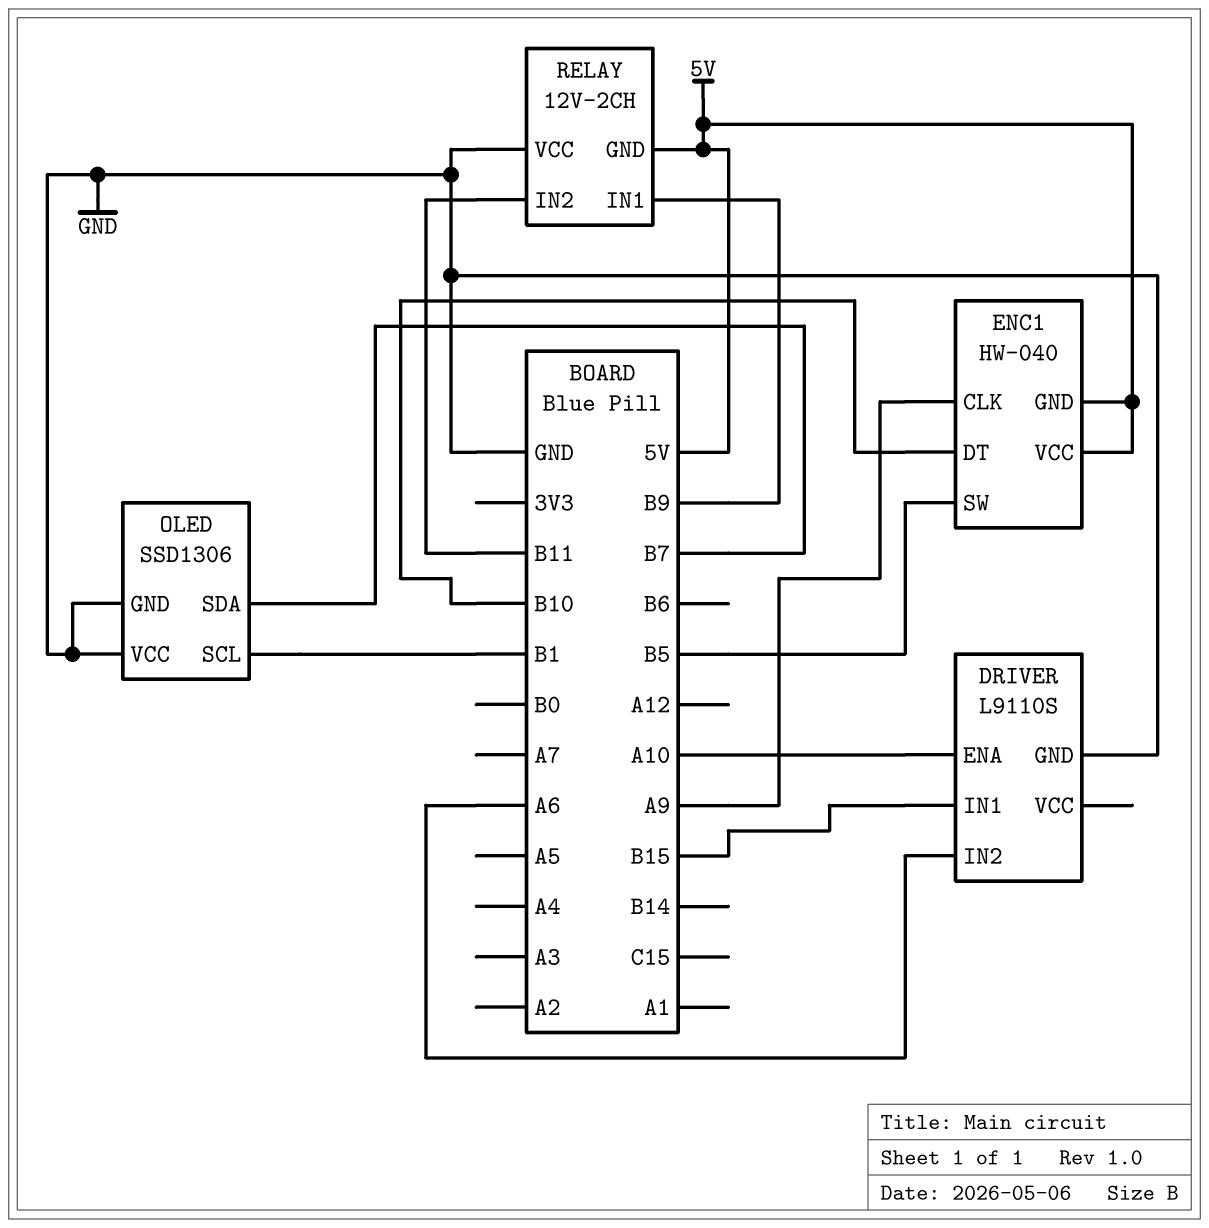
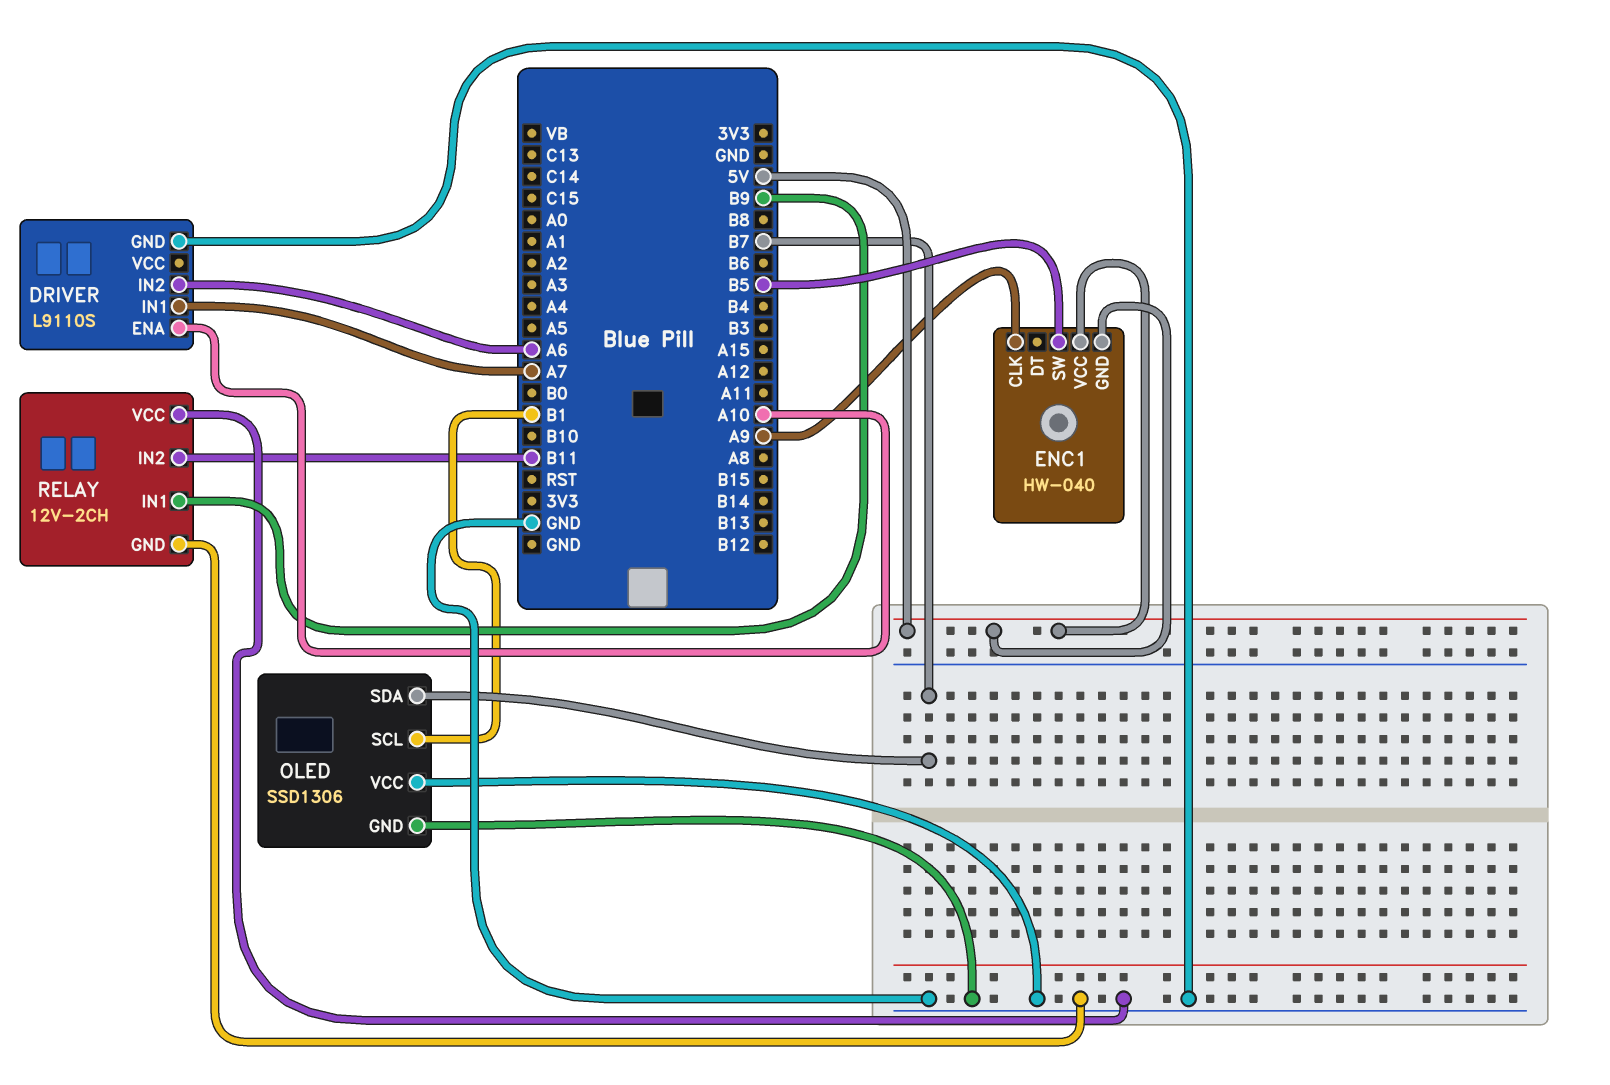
DRIVER pin IN1: B15 -> A7
ENC1 pin DT: B10 -> none
RELAY pin GND: 5V -> GND

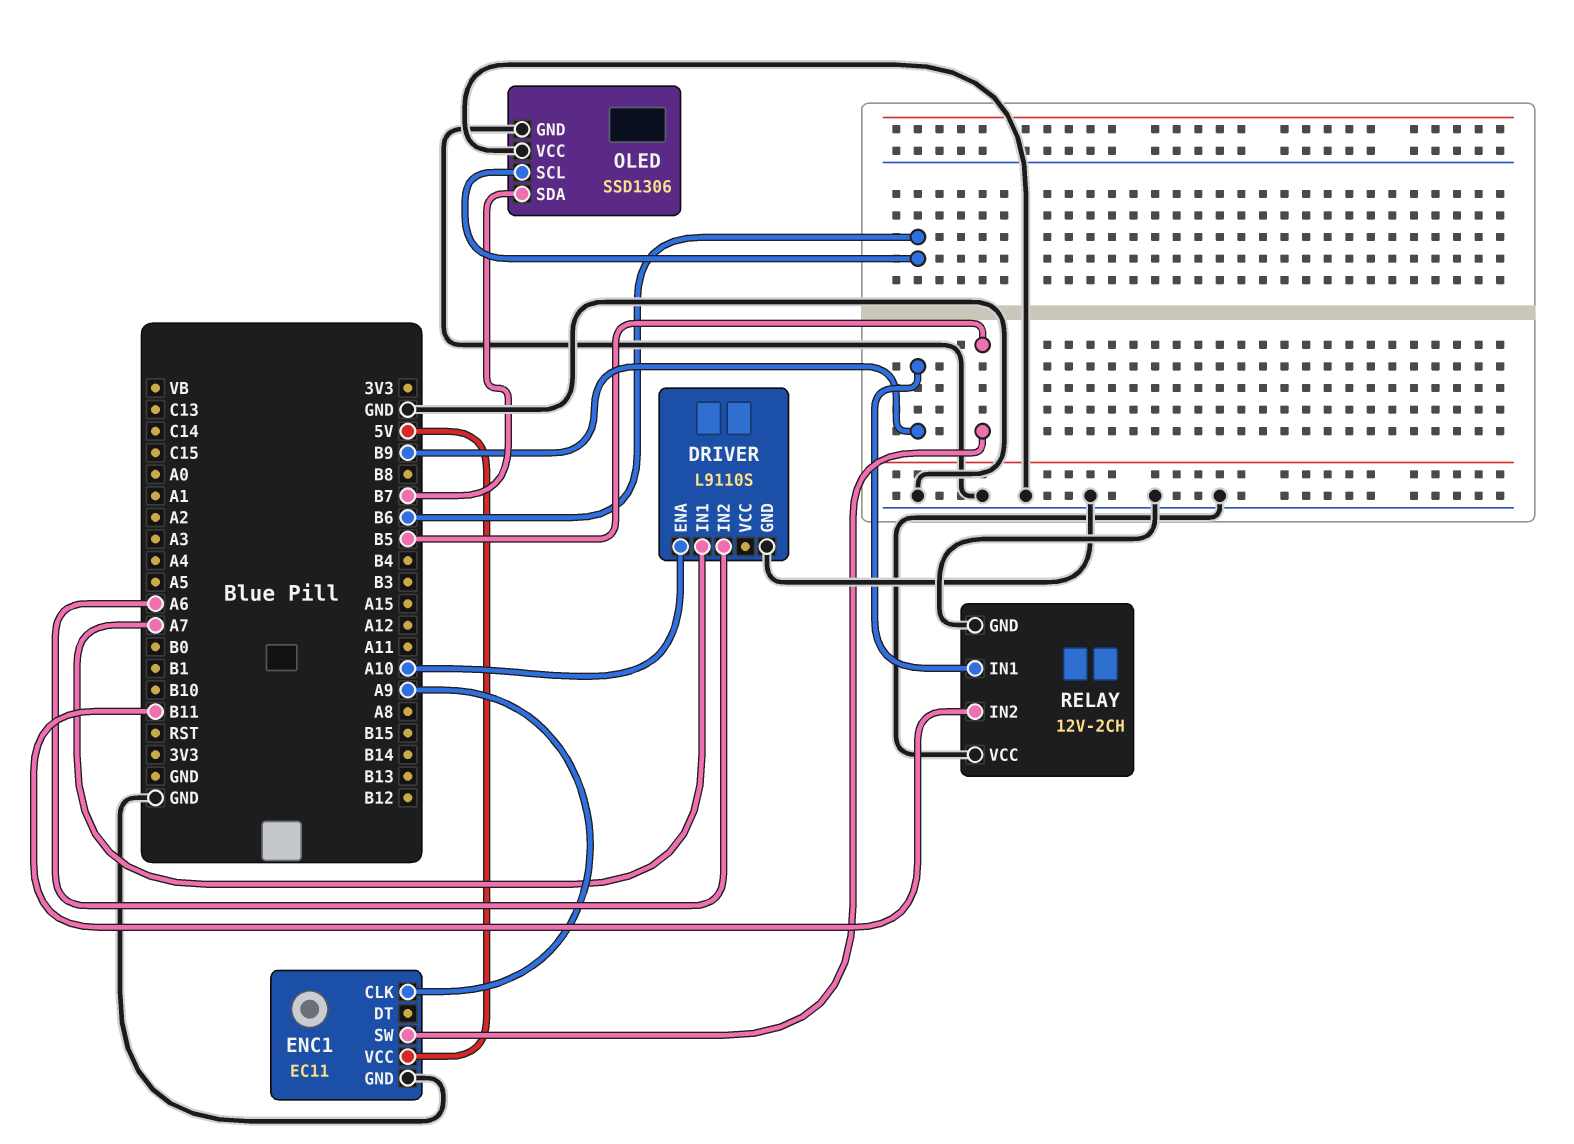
ENC1: HW-040 -> EC11
ENC1 pin GND: 5V -> GND
OLED pin SCL: B1 -> B6

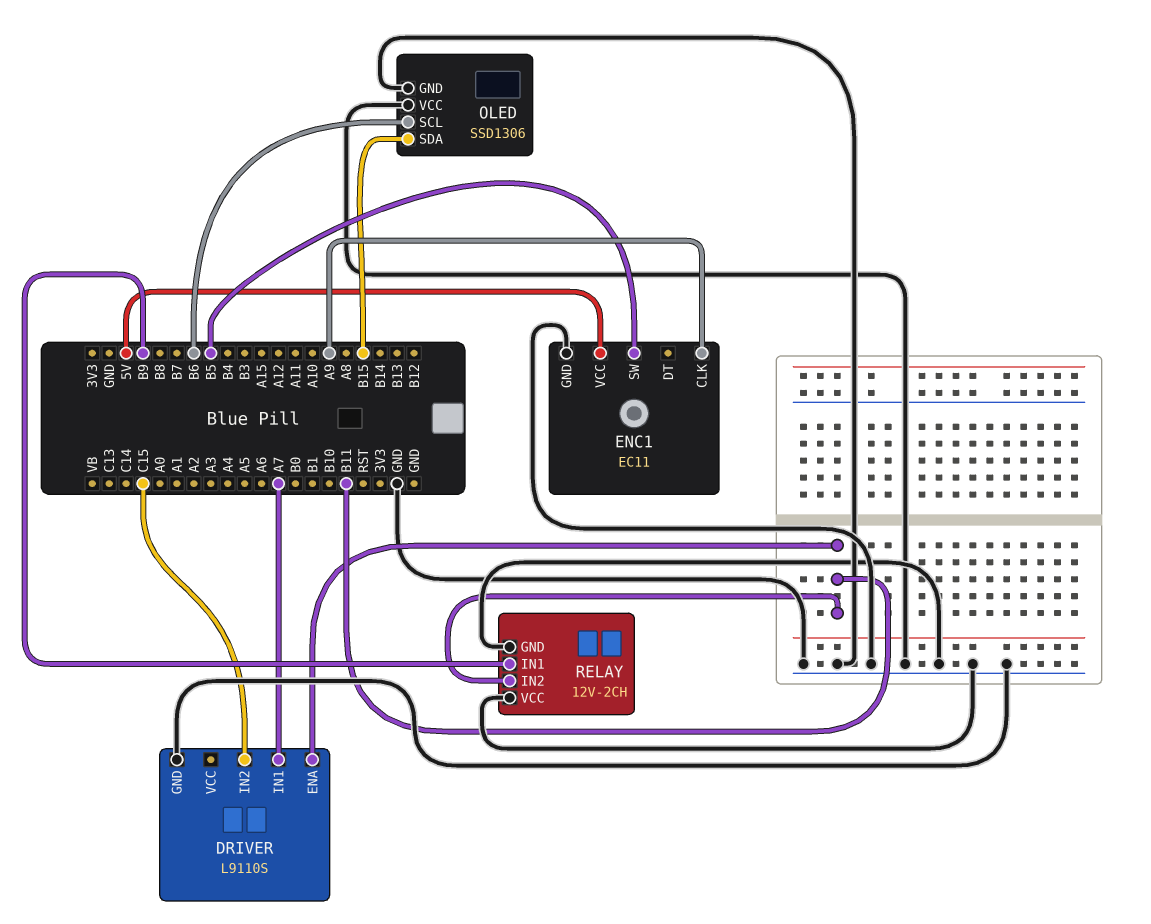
DRIVER pin ENA: A10 -> B11
DRIVER pin IN2: A6 -> C15
OLED pin SDA: B7 -> B15

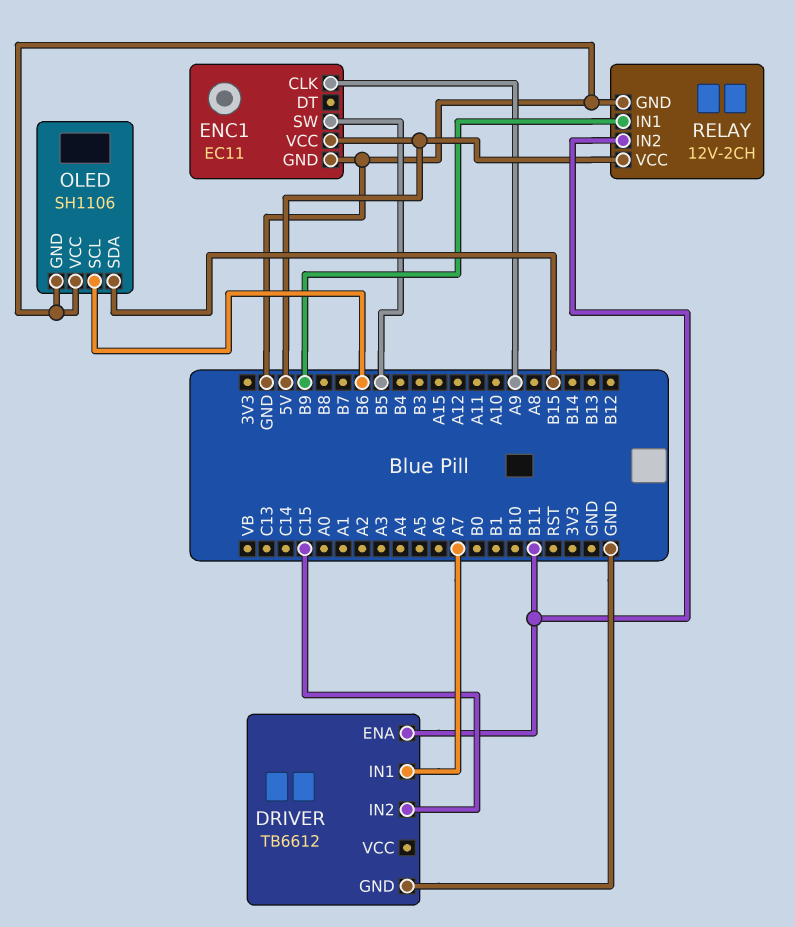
DRIVER: L9110S -> TB6612
OLED: SSD1306 -> SH1106
RELAY pin VCC: GND -> 5V

